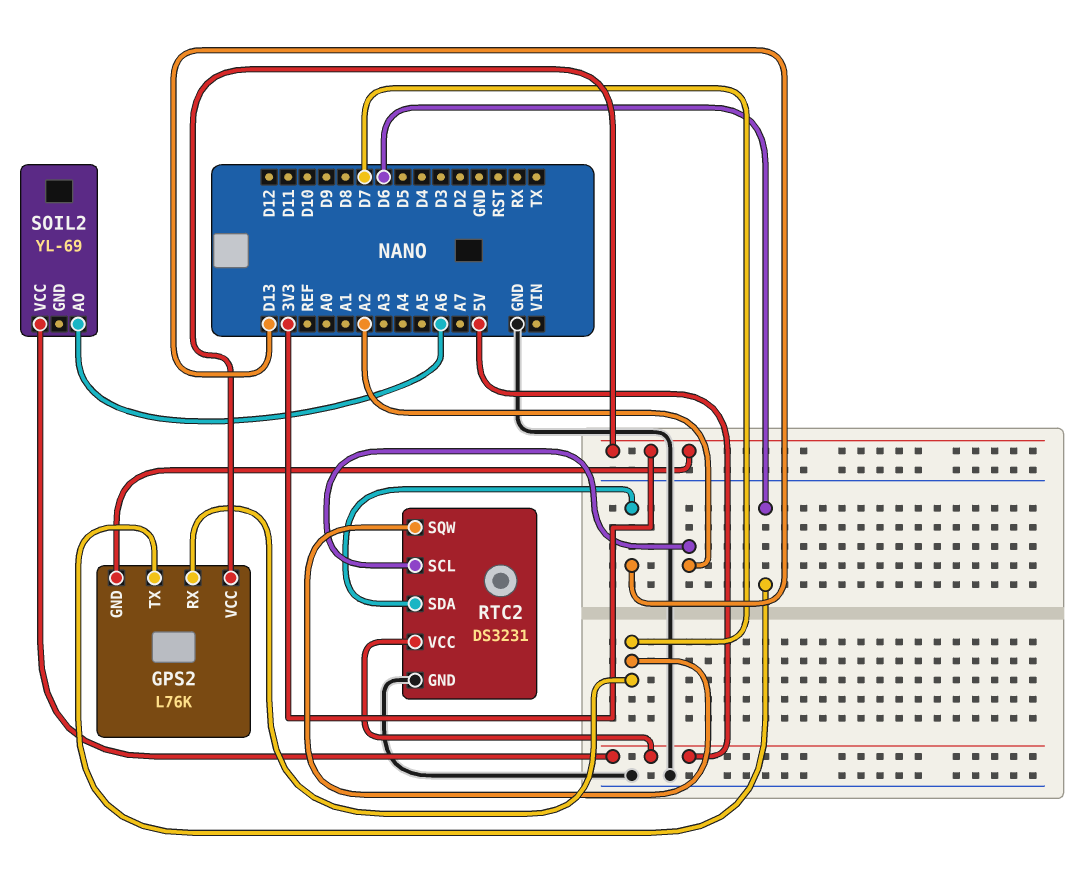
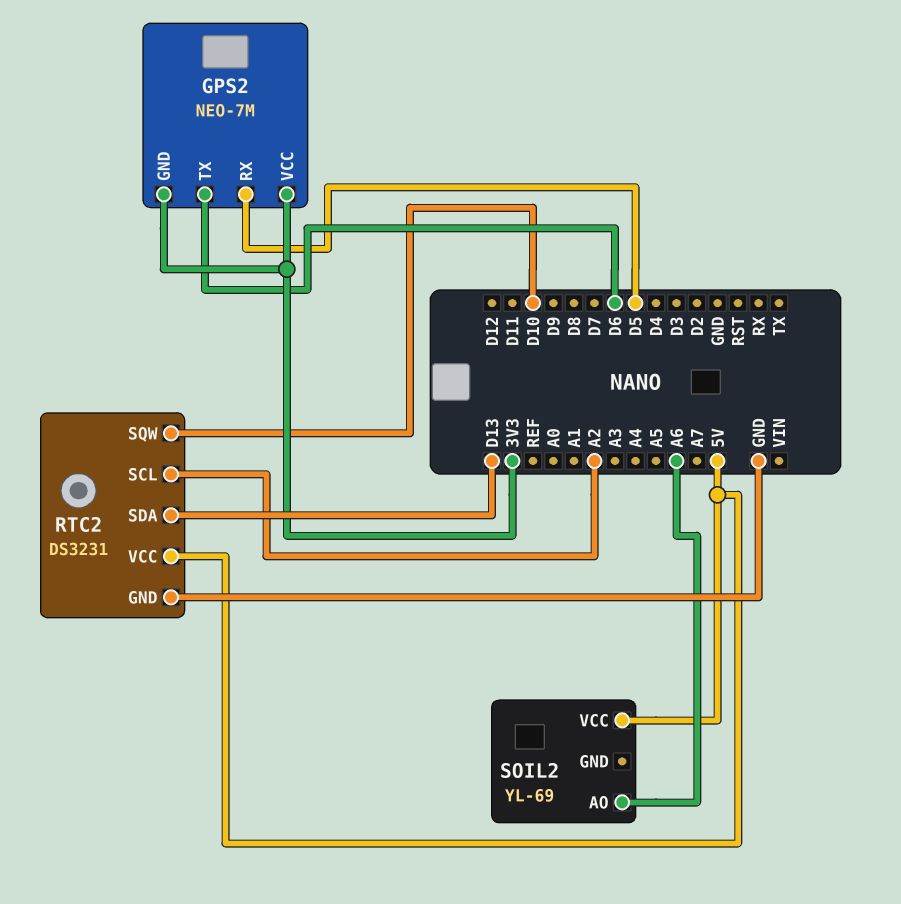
GPS2: L76K -> NEO-7M
GPS2 pin RX: D7 -> D5
RTC2 pin SQW: D7 -> D10

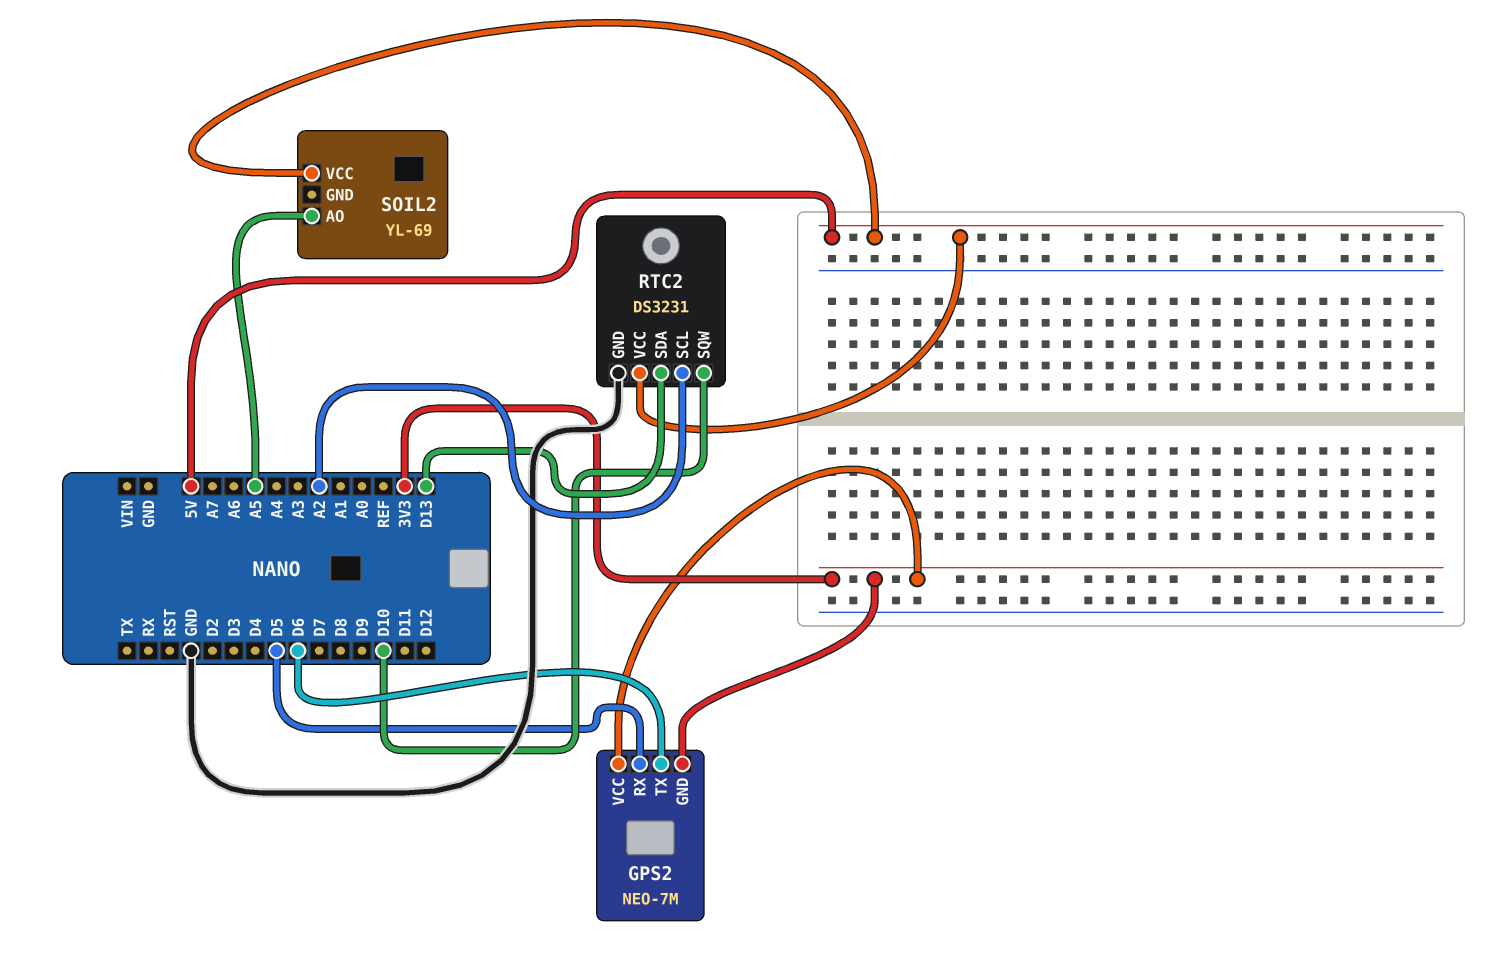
SOIL2 pin AO: A6 -> A5

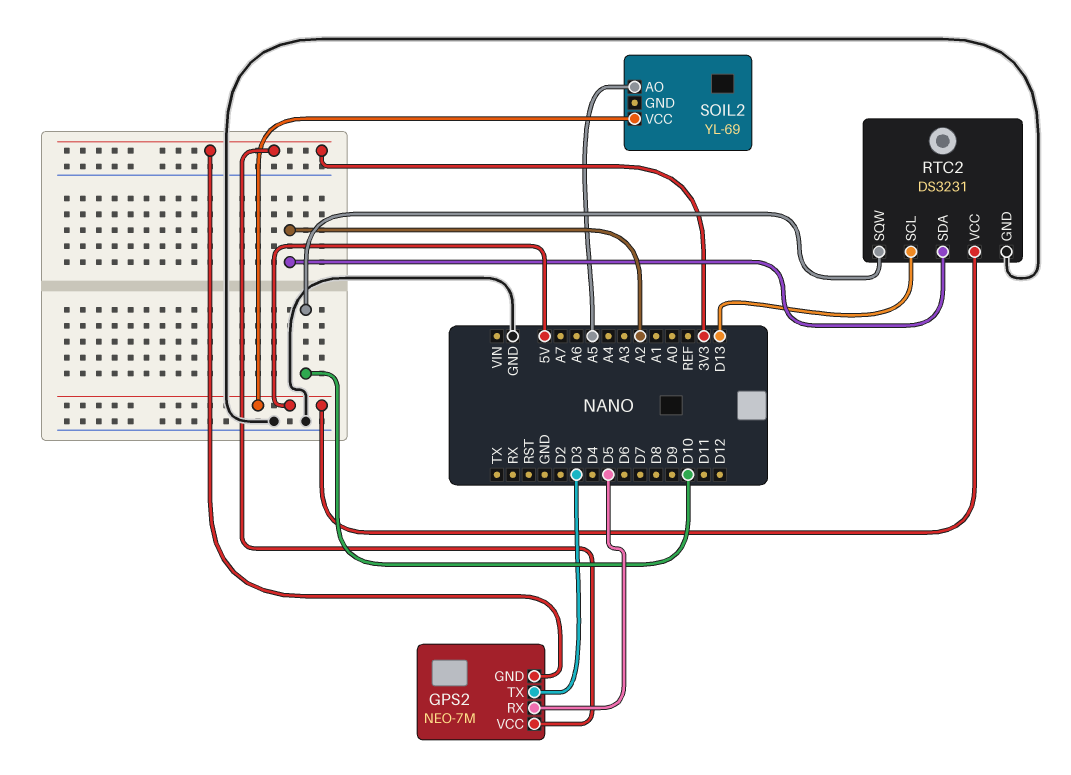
GPS2 pin TX: D6 -> D3
RTC2 pin SCL: A2 -> D13
RTC2 pin SDA: D13 -> A2

